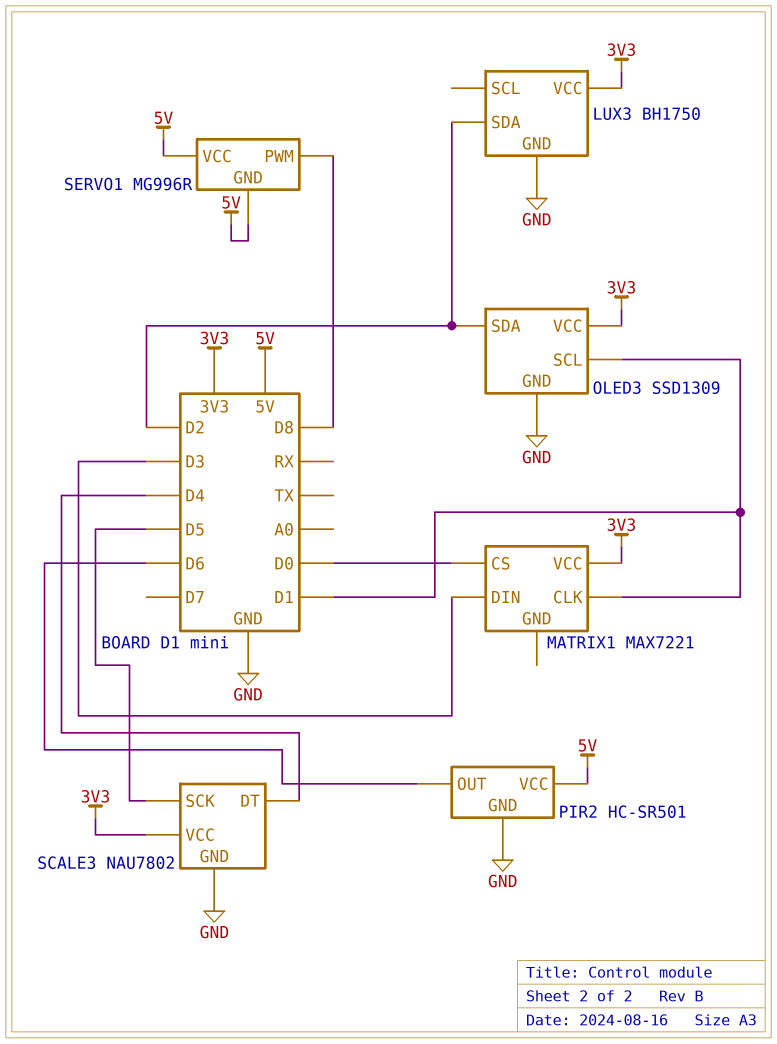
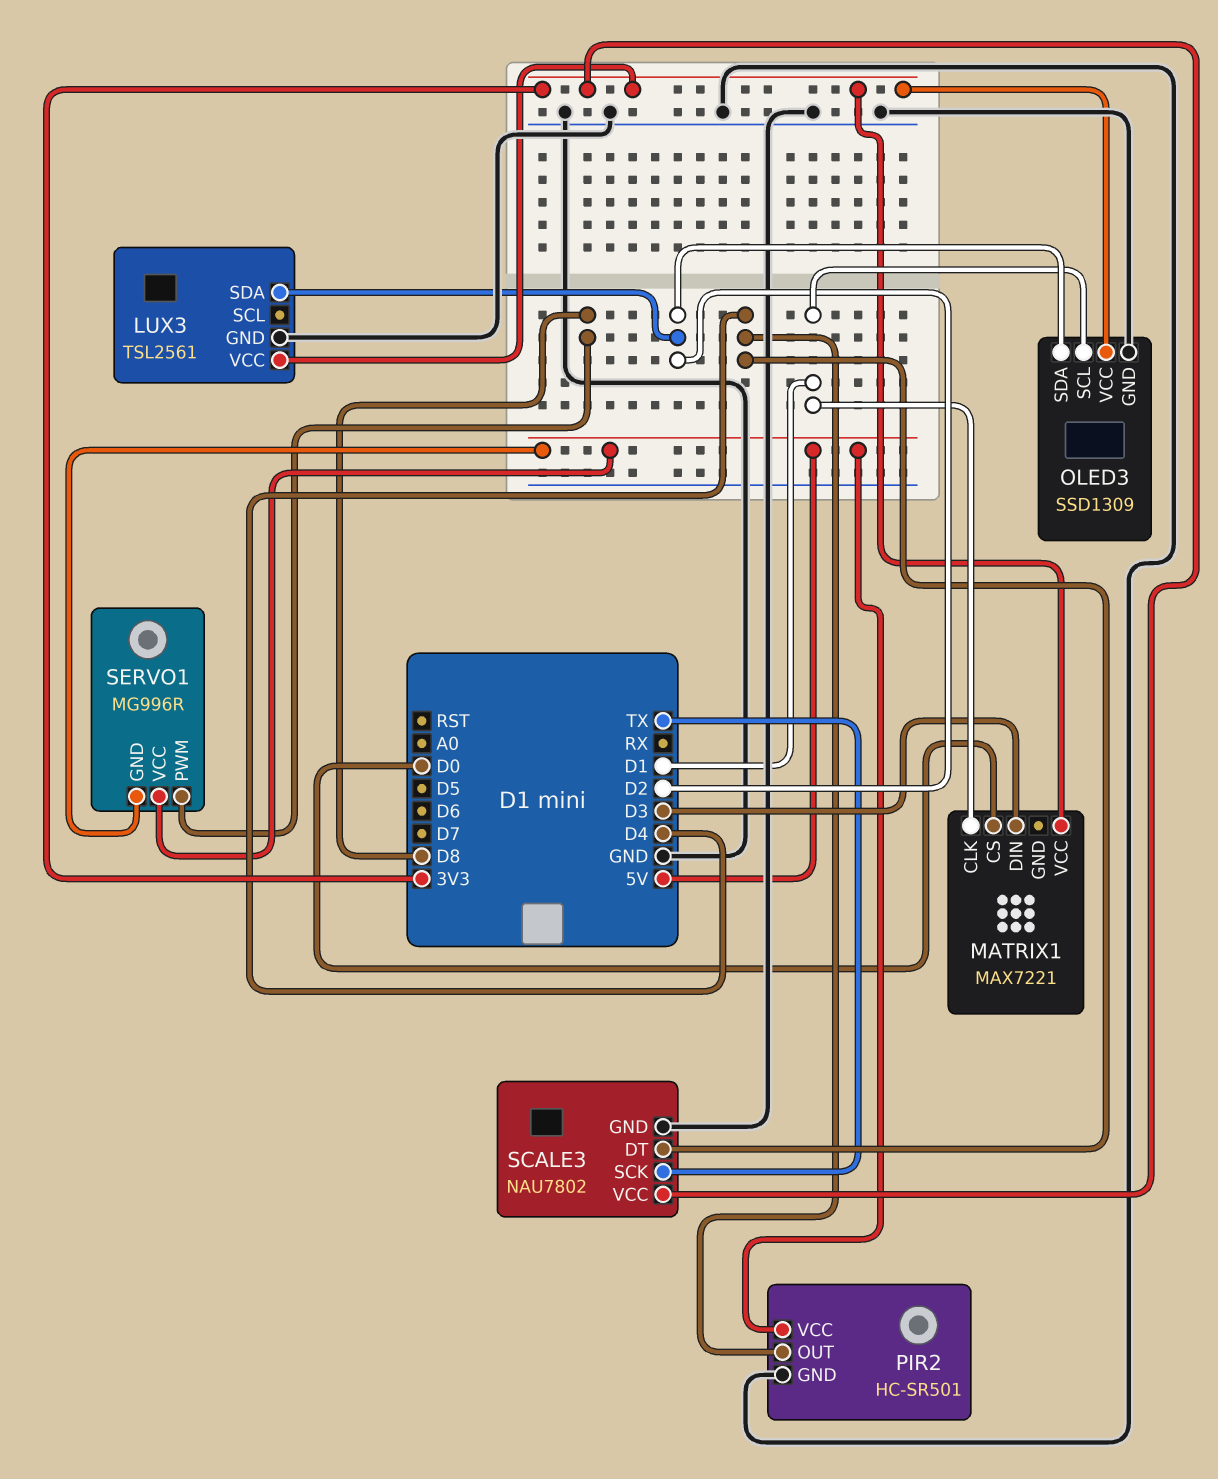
LUX3: BH1750 -> TSL2561
PIR2 pin OUT: D6 -> D4
SCALE3 pin SCK: D5 -> TX

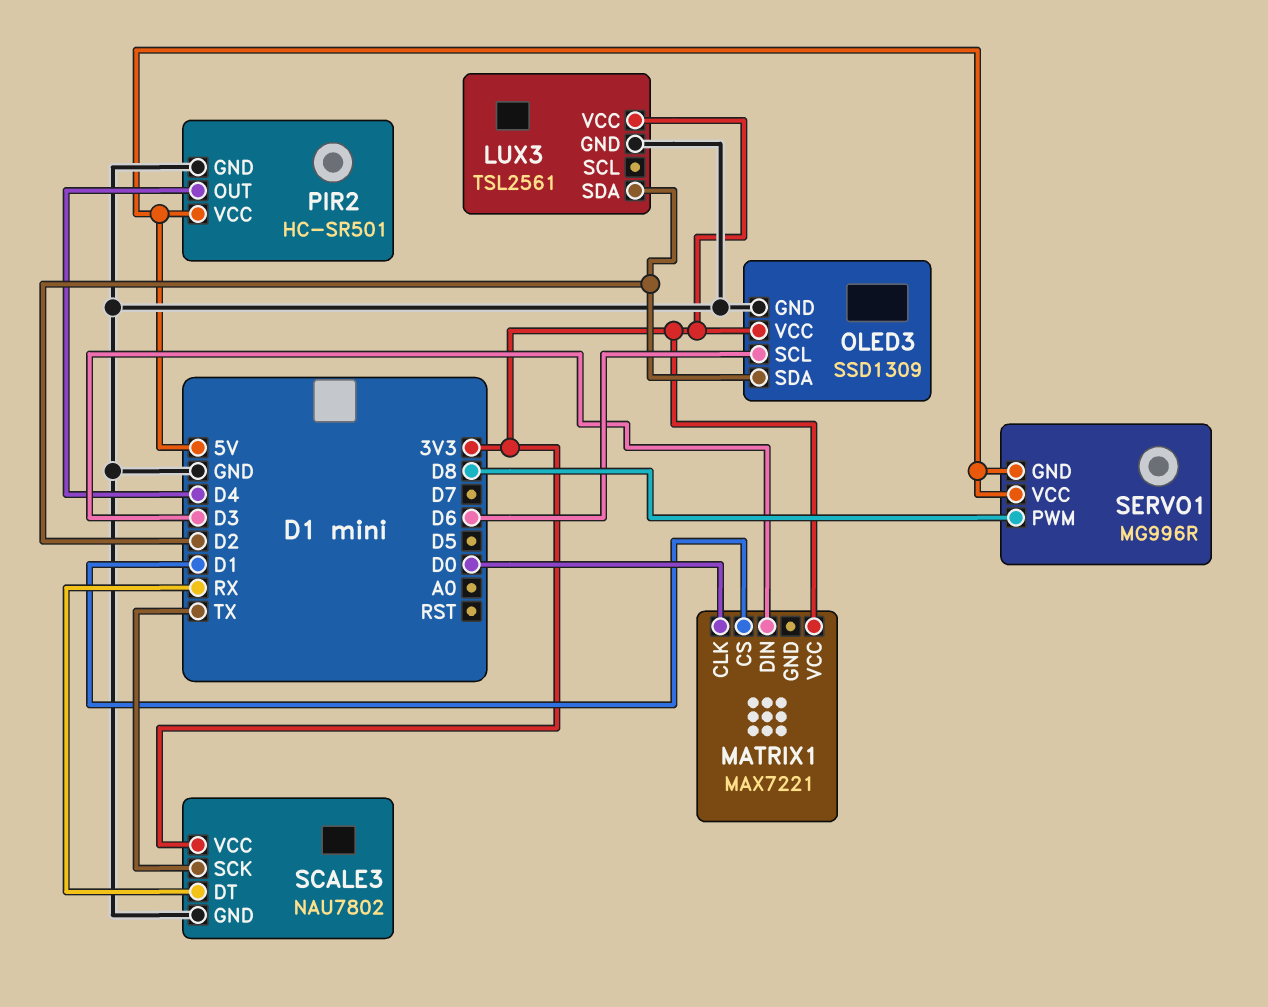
MATRIX1 pin CLK: D1 -> D0
MATRIX1 pin CS: D0 -> D1
OLED3 pin SCL: D1 -> D6
SCALE3 pin DT: D4 -> RX

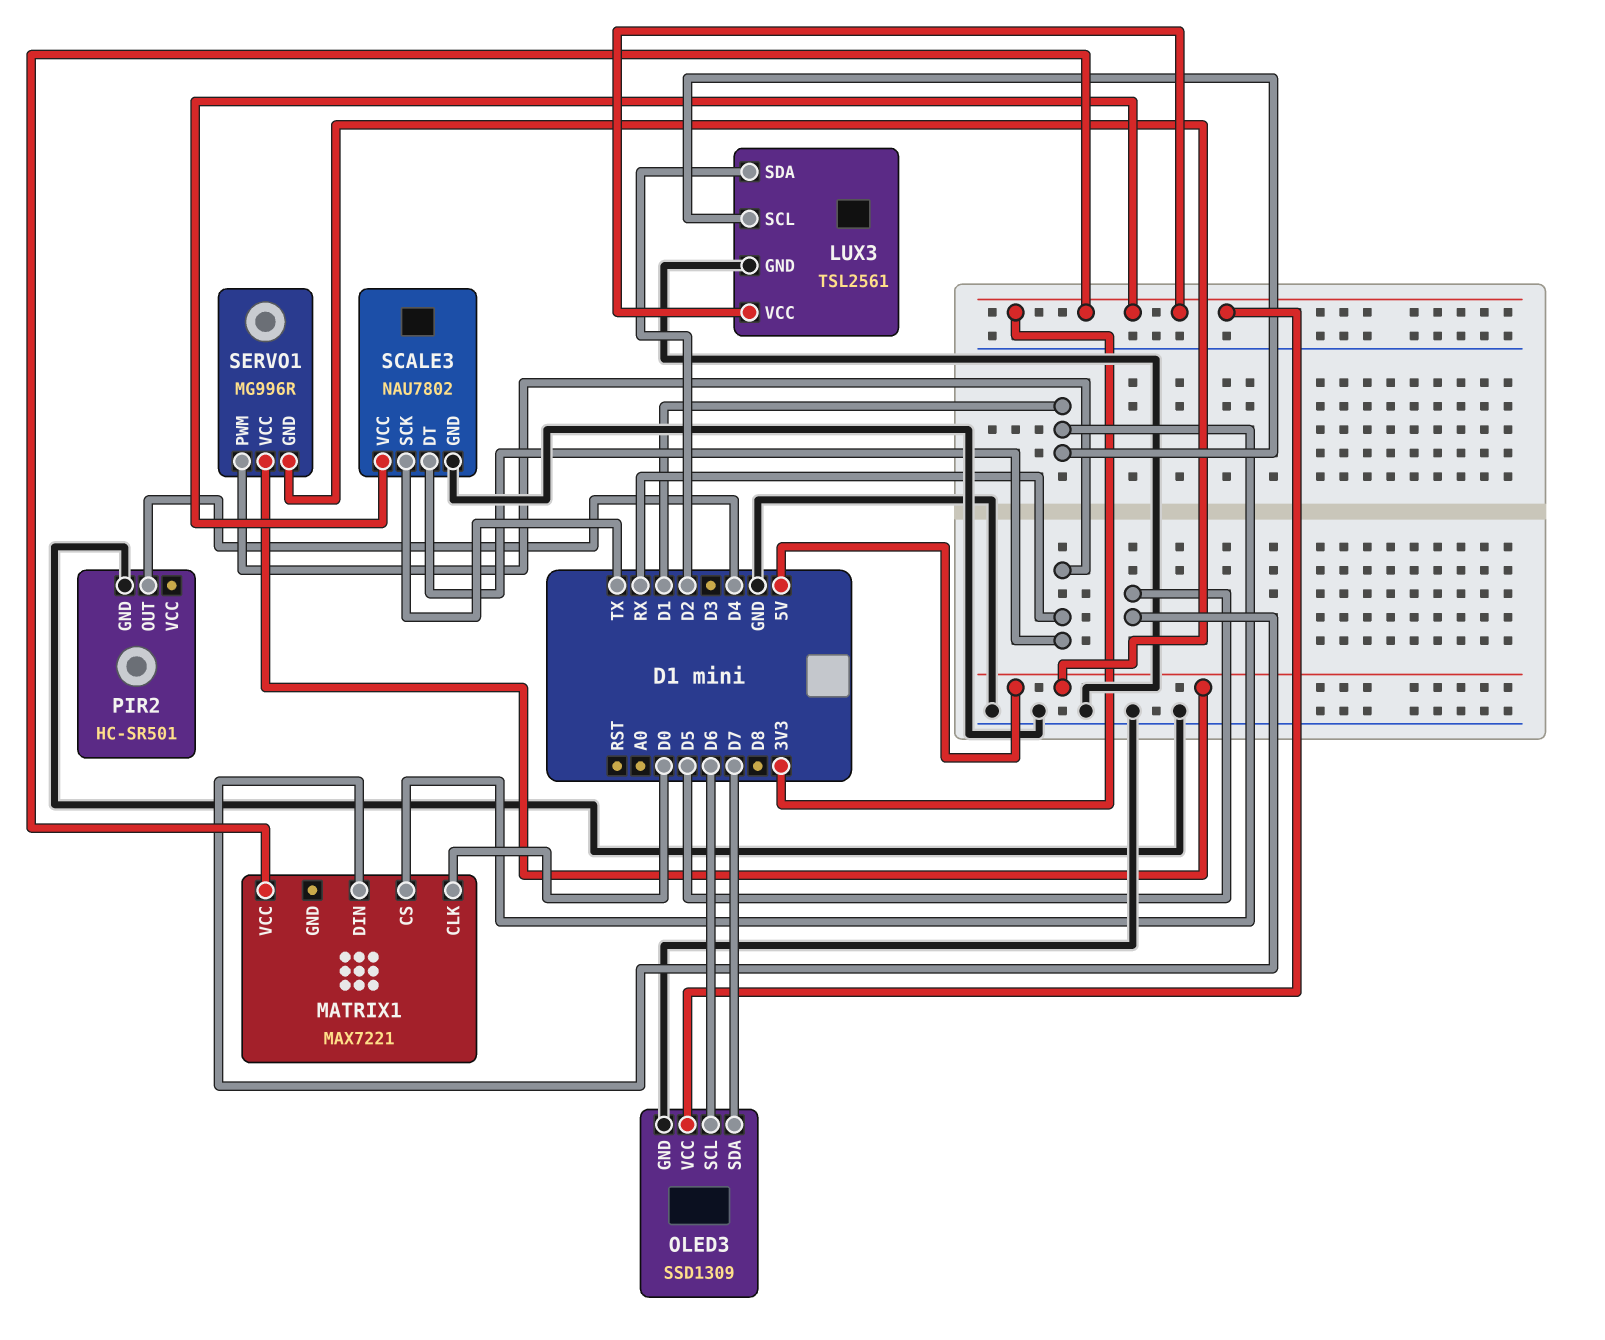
LUX3 pin SCL: none -> D1
MATRIX1 pin DIN: D3 -> D5
OLED3 pin SDA: D2 -> D7
PIR2 pin VCC: 5V -> none
SERVO1 pin PWM: D8 -> RX

